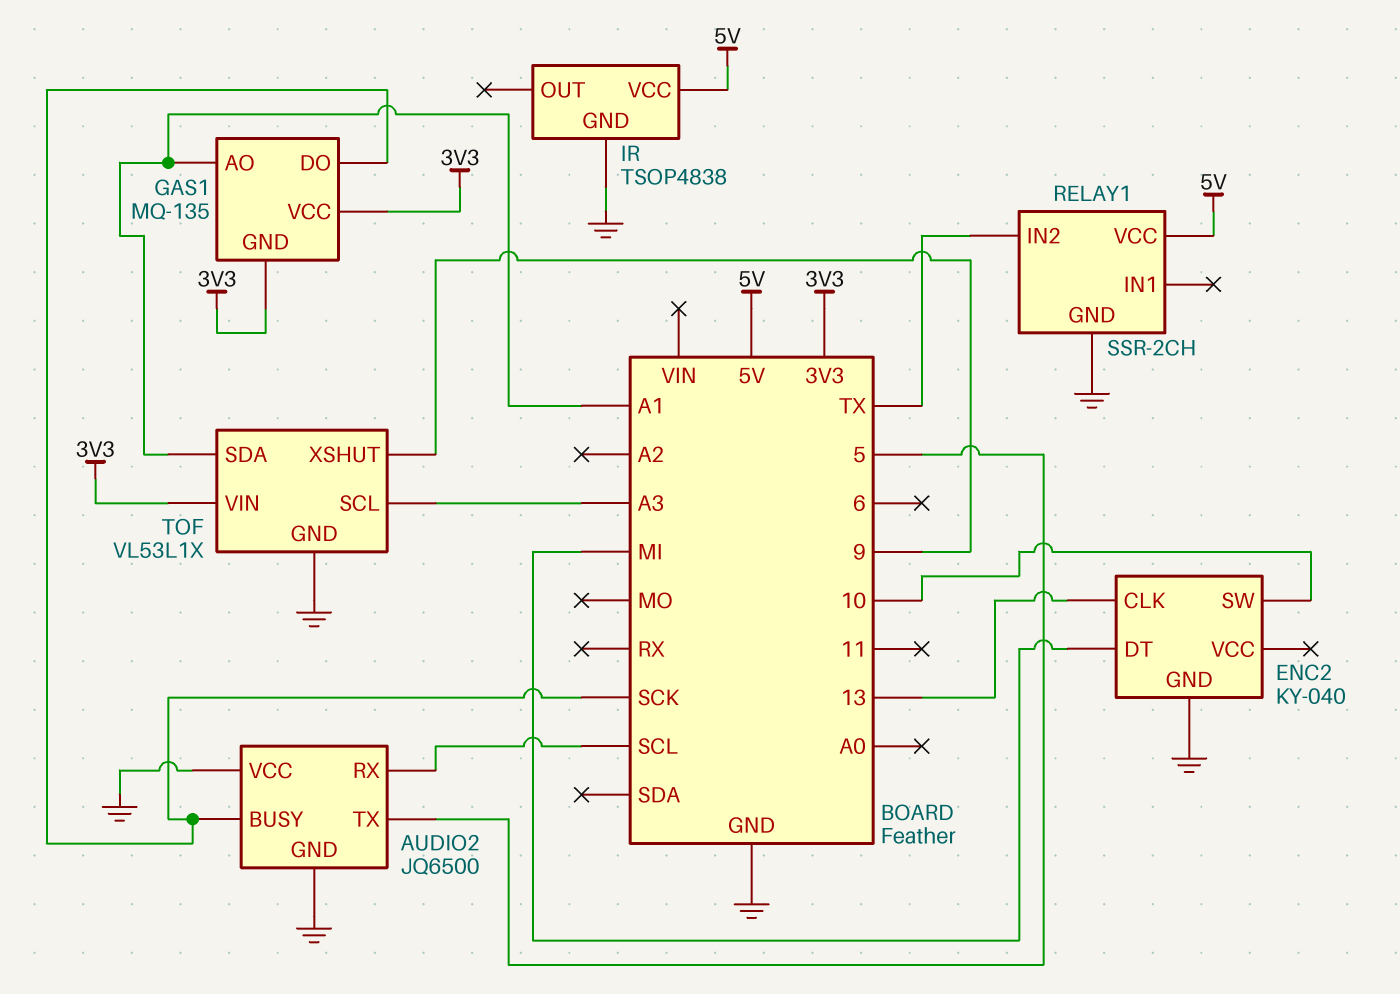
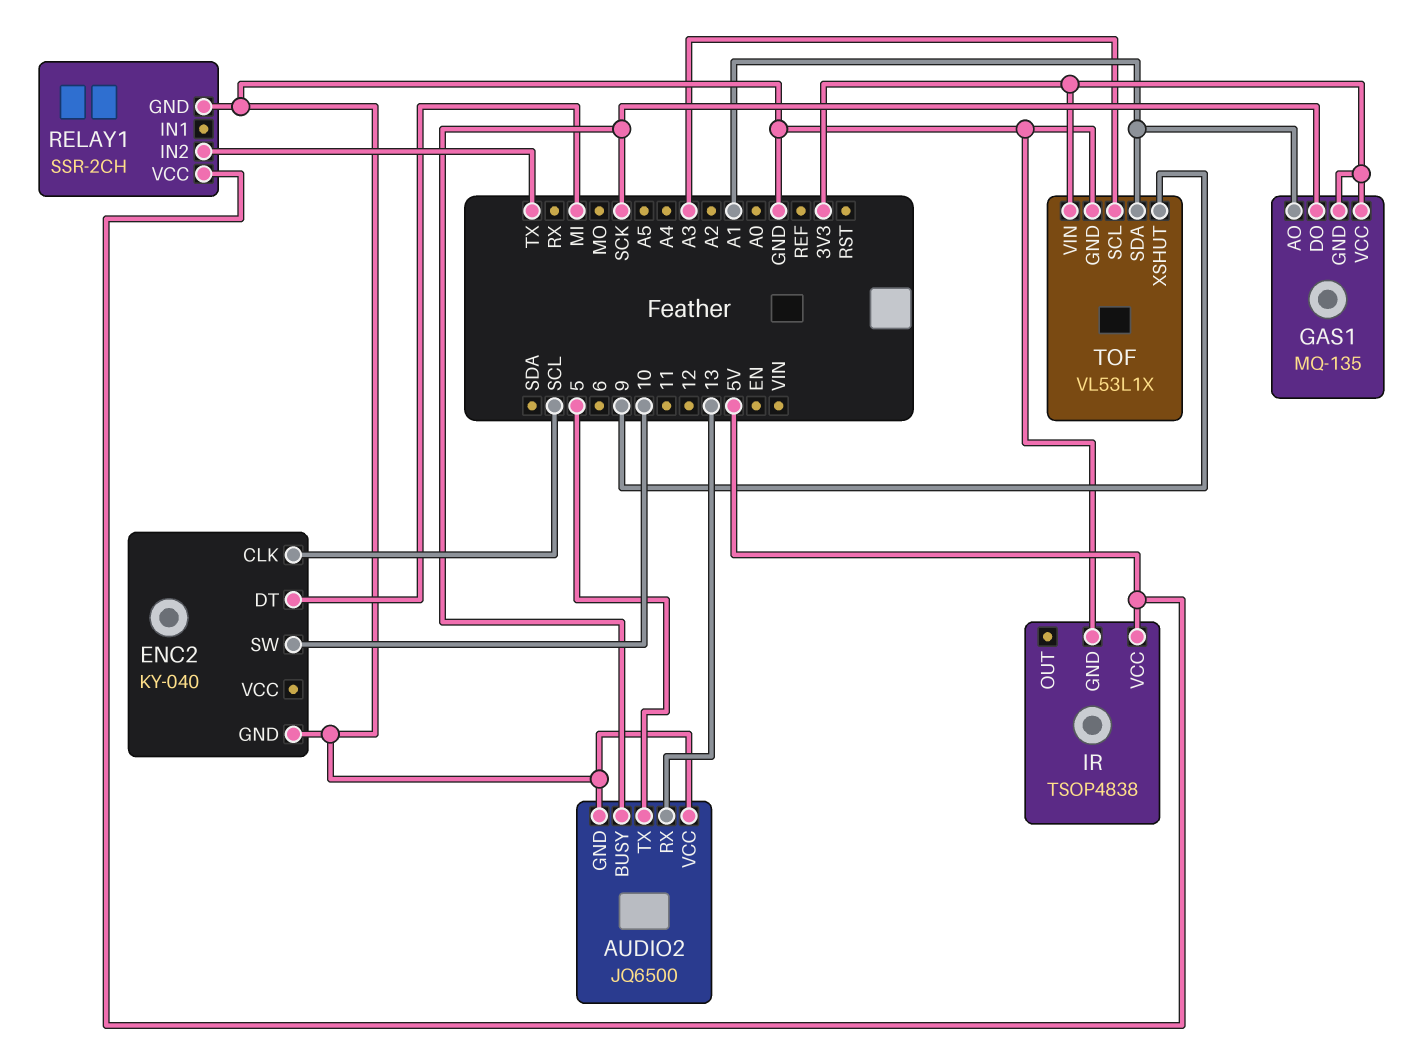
AUDIO2 pin RX: SCL -> 13
ENC2 pin CLK: 13 -> SCL

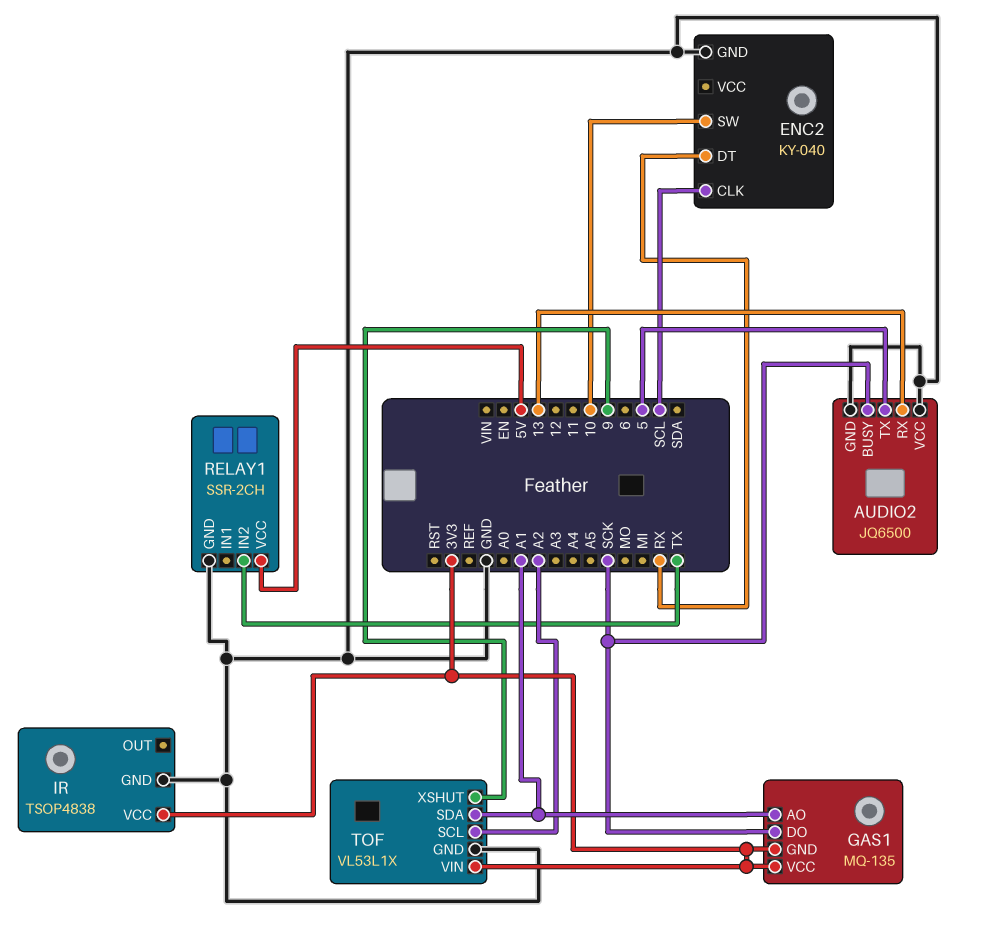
ENC2 pin DT: MI -> RX
IR pin VCC: 5V -> 3V3
TOF pin SCL: A3 -> A2

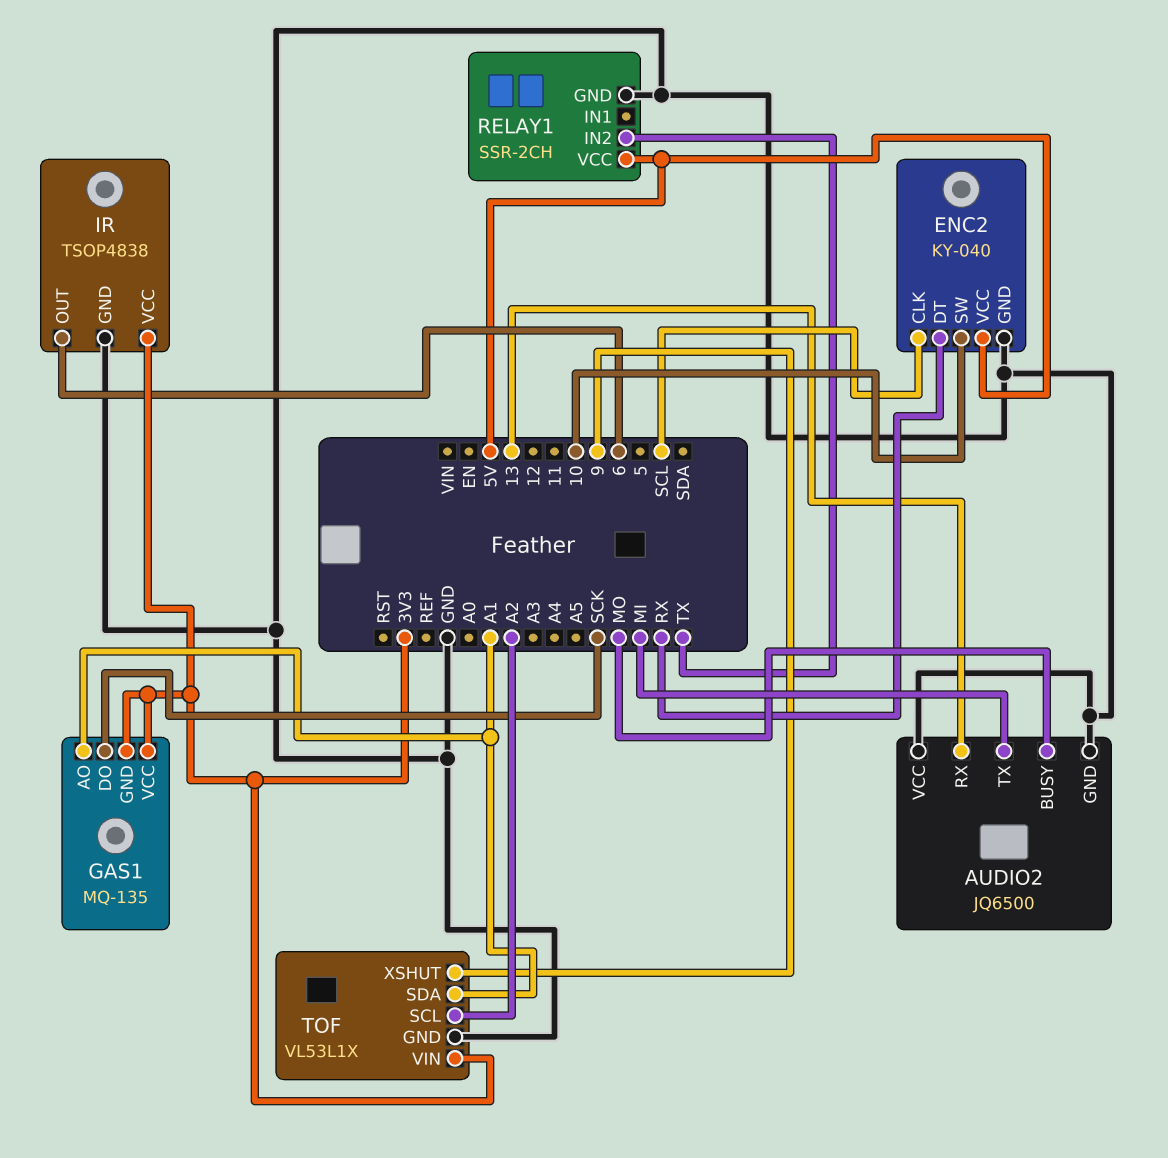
AUDIO2 pin BUSY: SCK -> MO
AUDIO2 pin TX: 5 -> MI
ENC2 pin VCC: none -> 5V
IR pin OUT: none -> 6

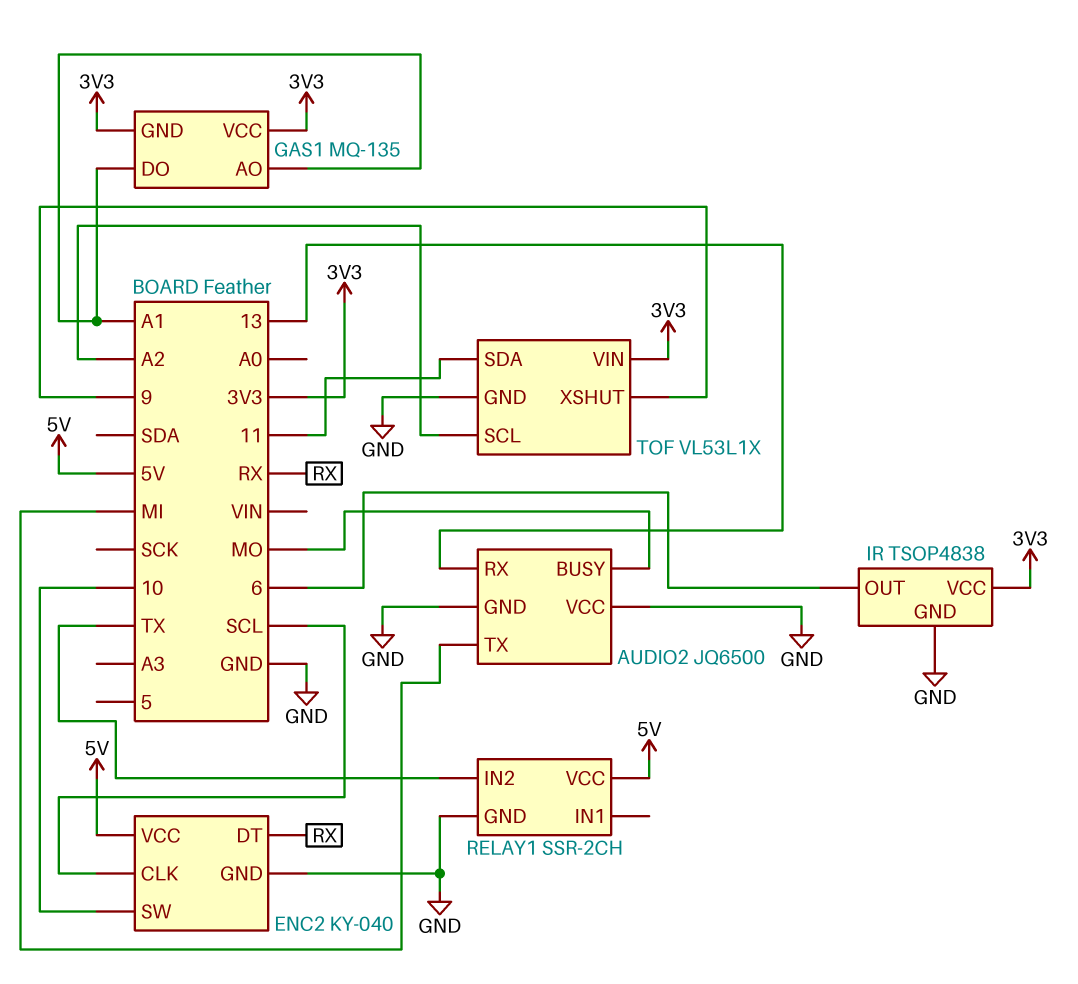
GAS1 pin DO: SCK -> A1
TOF pin SDA: A1 -> 11

